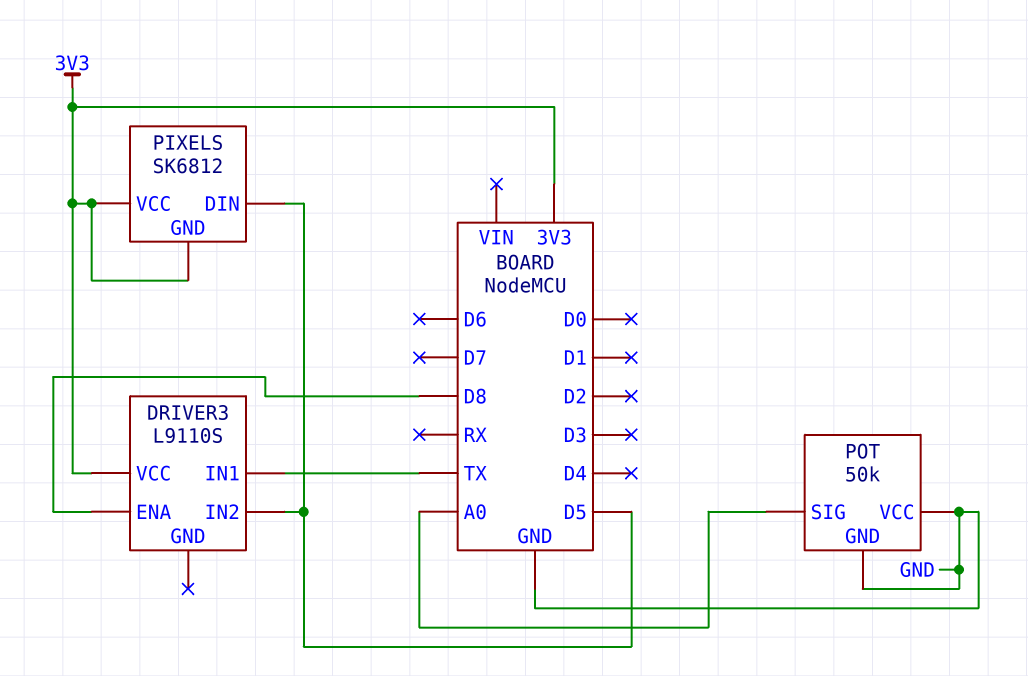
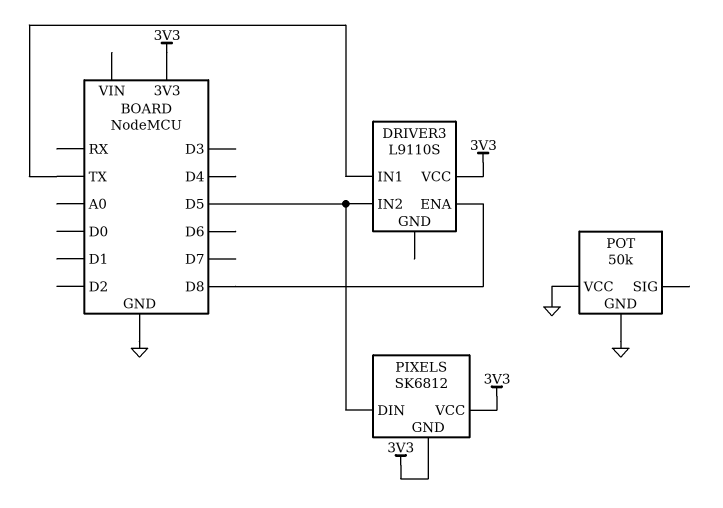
POT pin SIG: A0 -> none

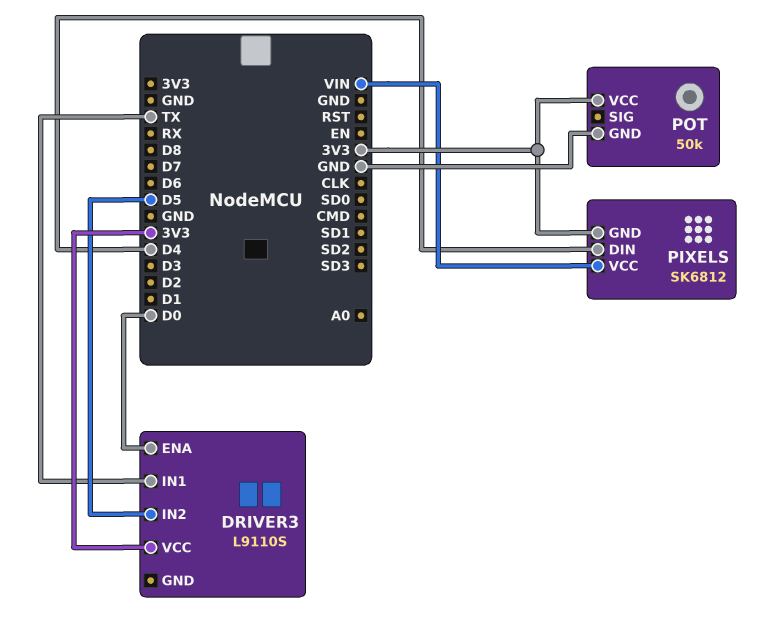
DRIVER3 pin ENA: D8 -> D0
PIXELS pin DIN: D5 -> D4
PIXELS pin VCC: 3V3 -> VIN
POT pin VCC: GND -> 3V3

